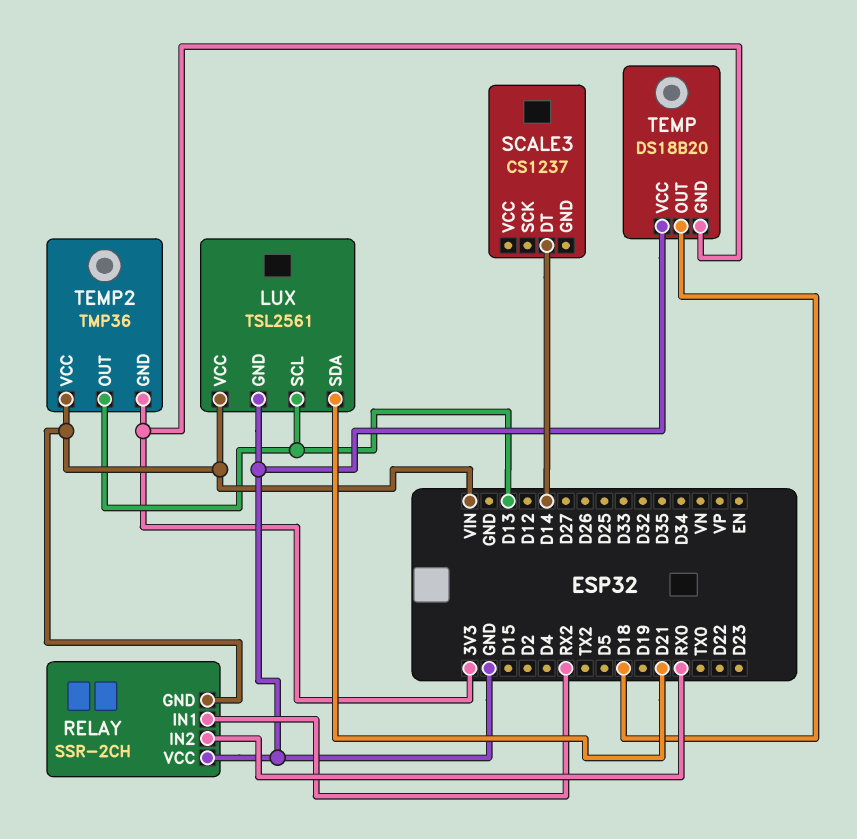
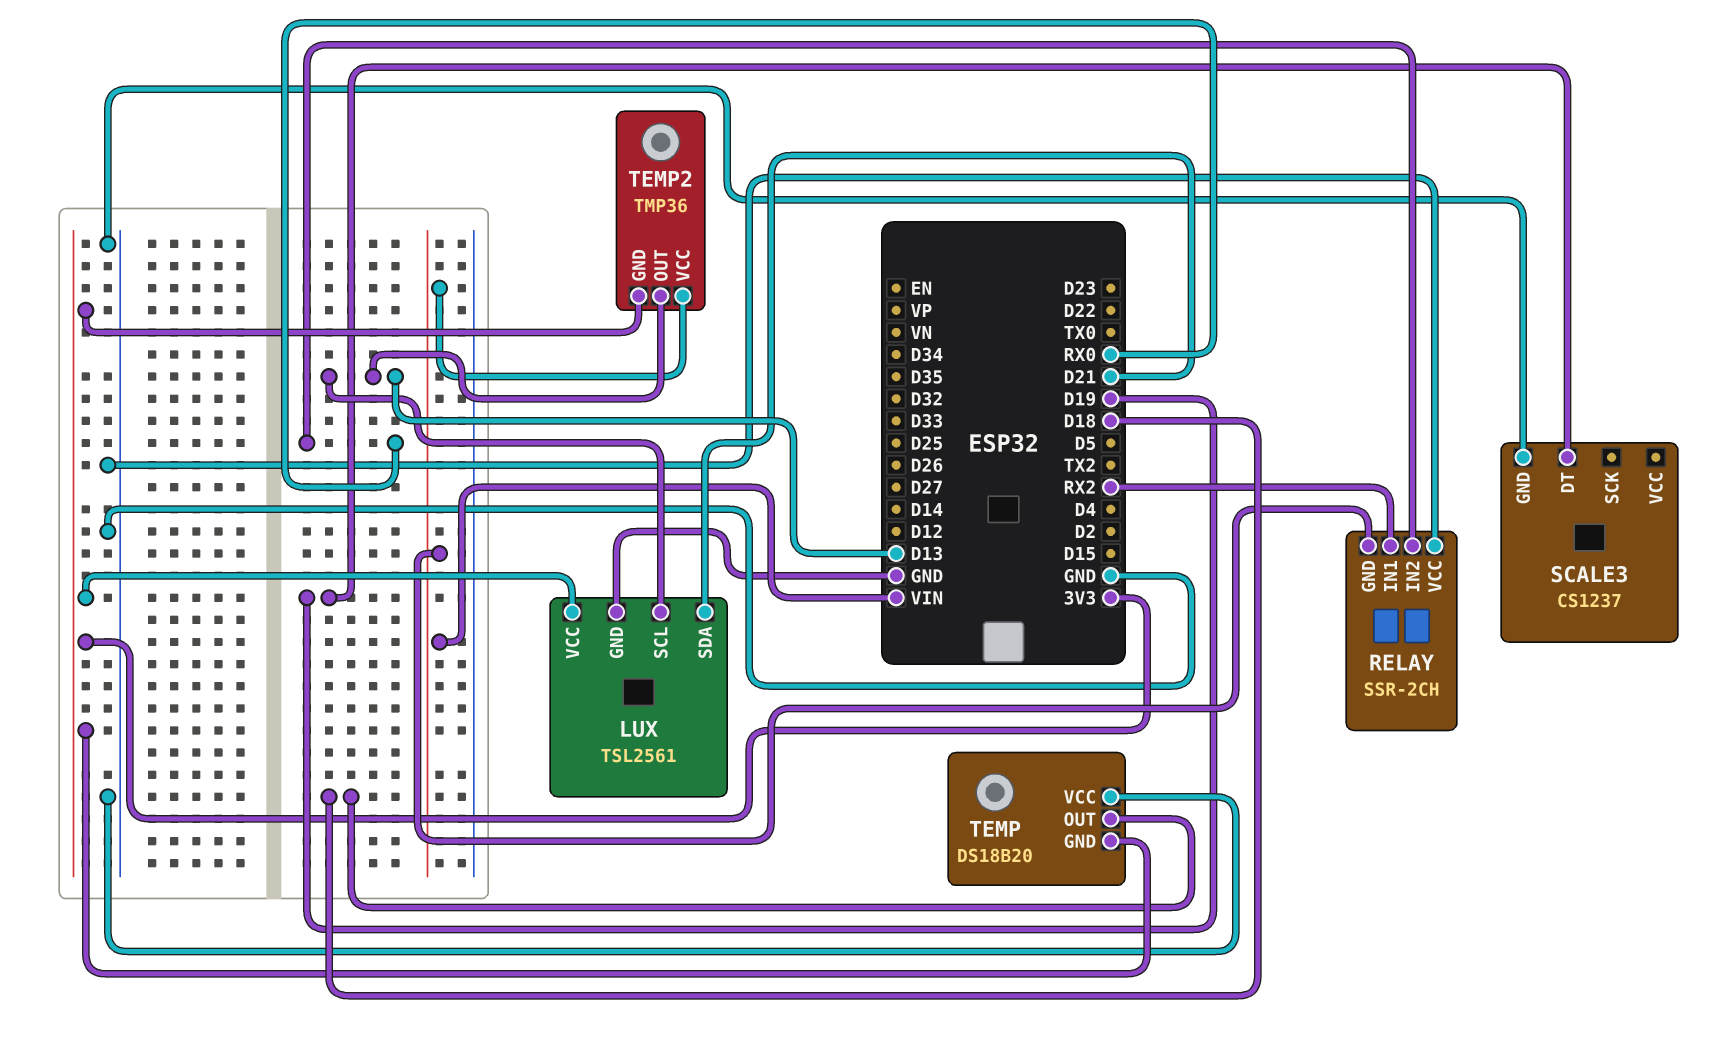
LUX pin VCC: VIN -> 3V3
SCALE3 pin DT: D14 -> D19
SCALE3 pin GND: none -> GND

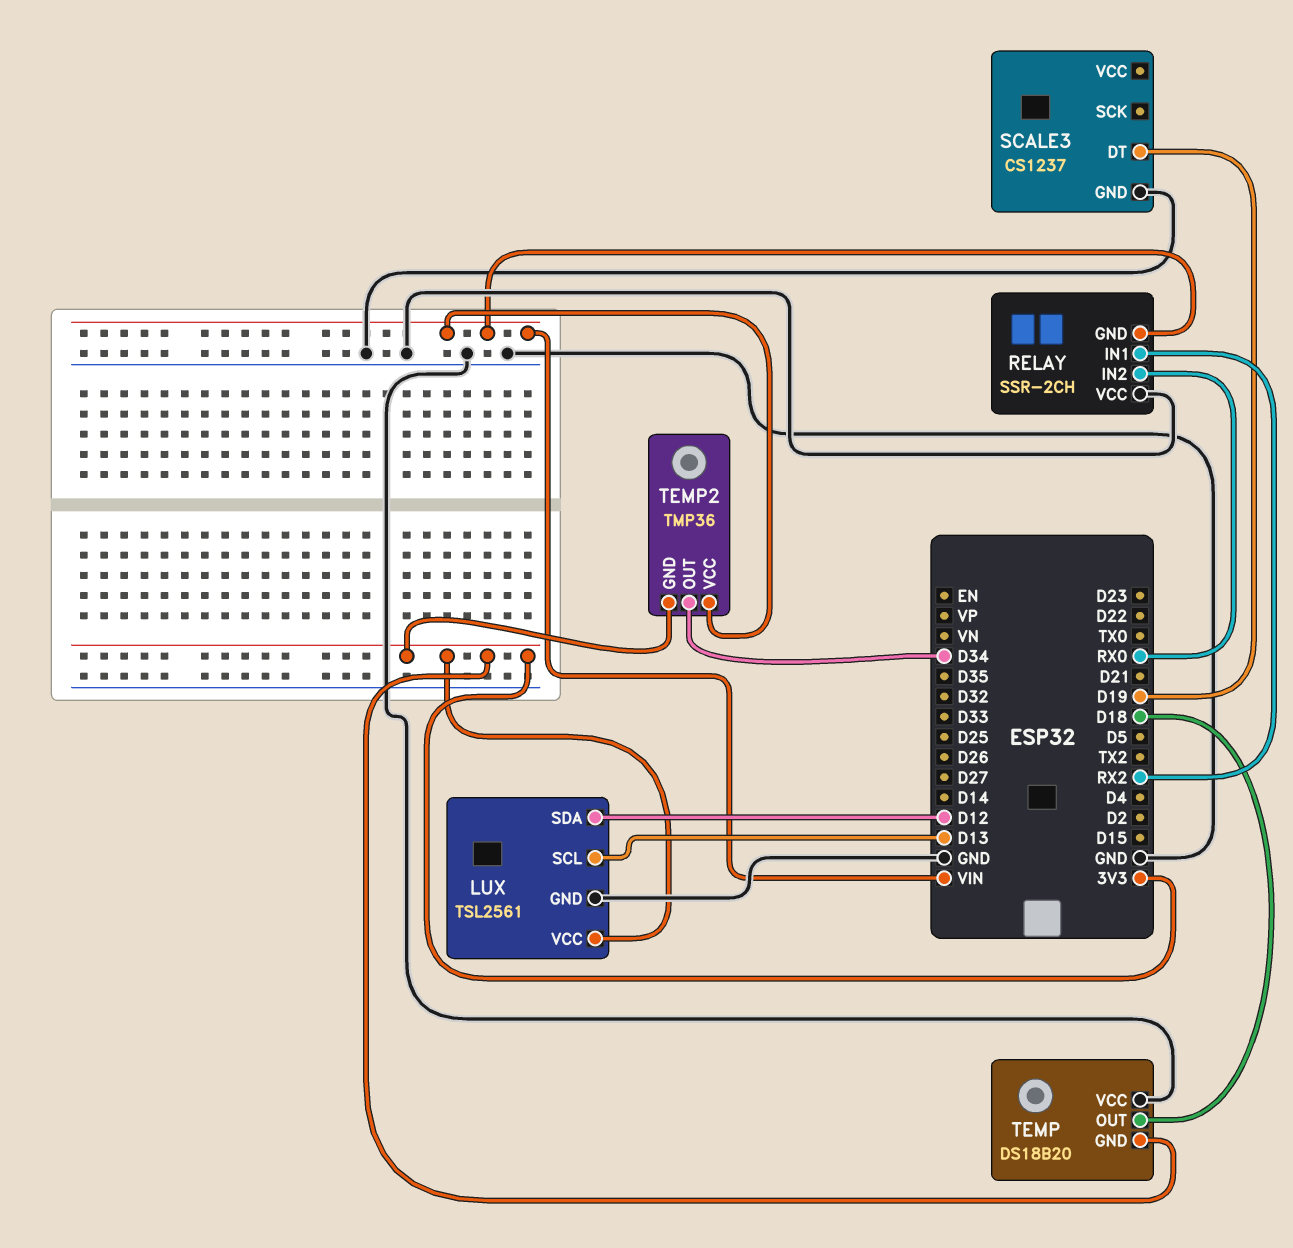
LUX pin SDA: D21 -> D12
TEMP2 pin OUT: D13 -> D34

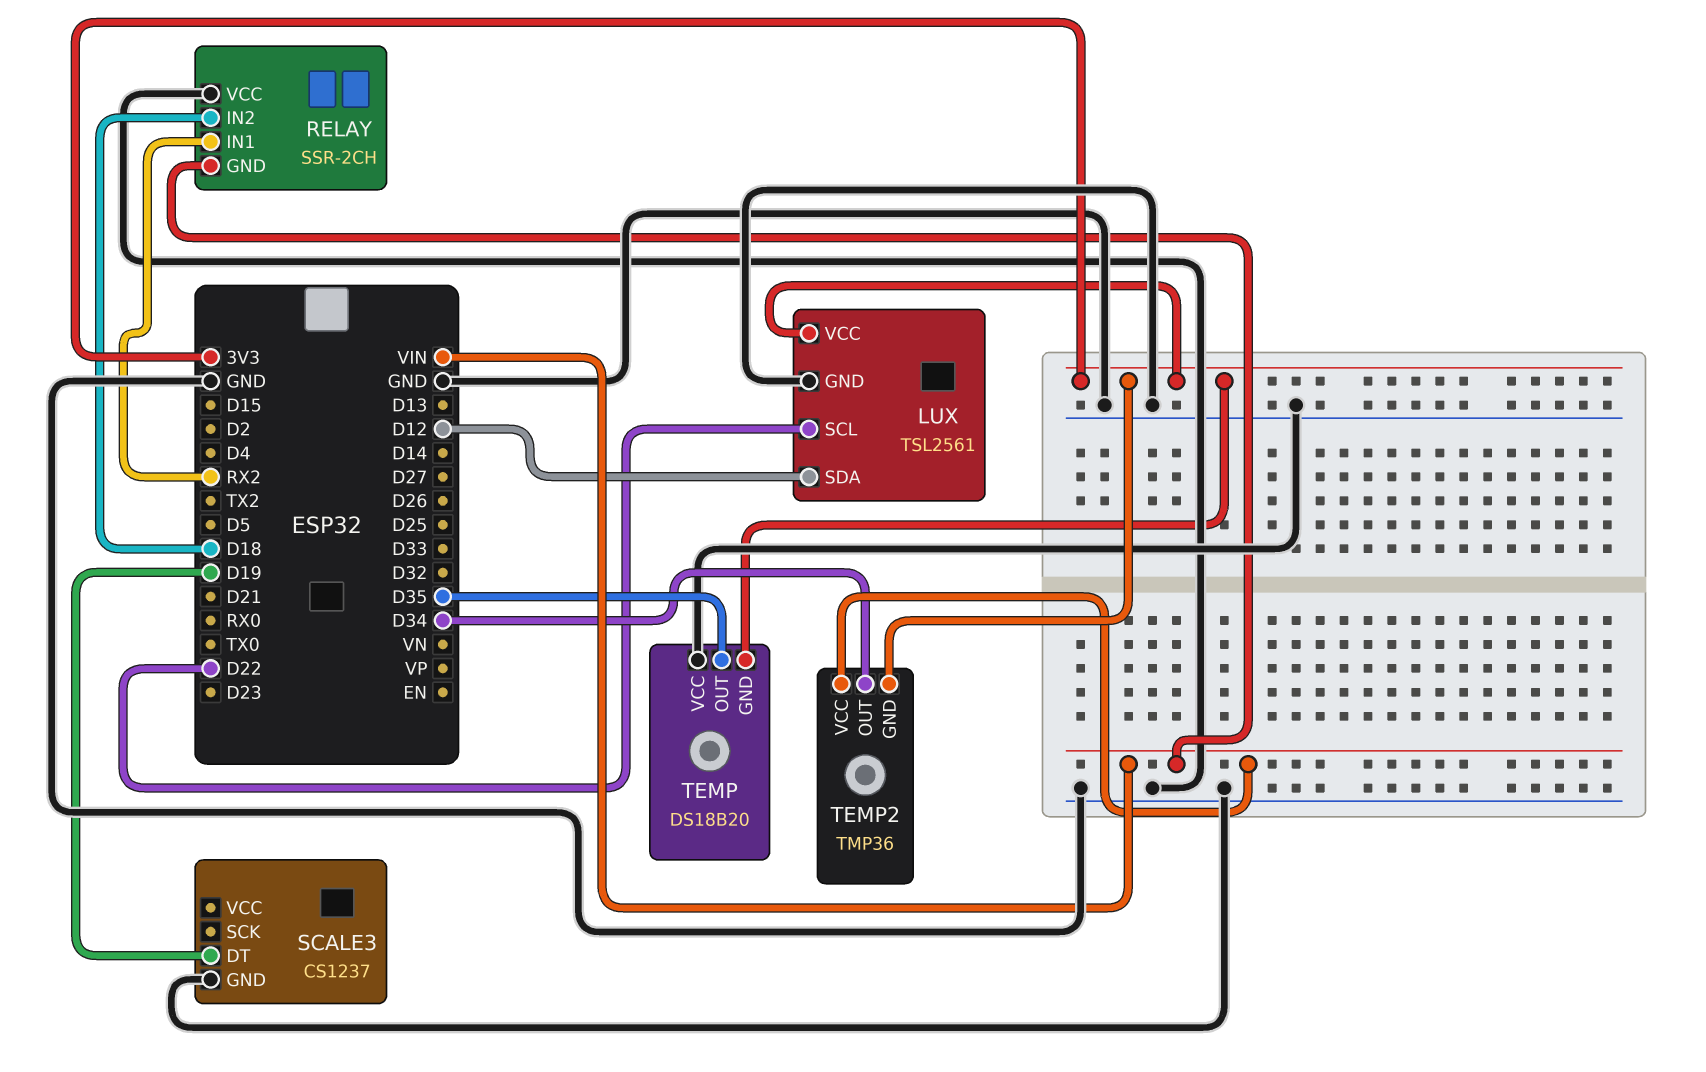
LUX pin SCL: D13 -> D22
RELAY pin IN2: RX0 -> D18
TEMP pin OUT: D18 -> D35

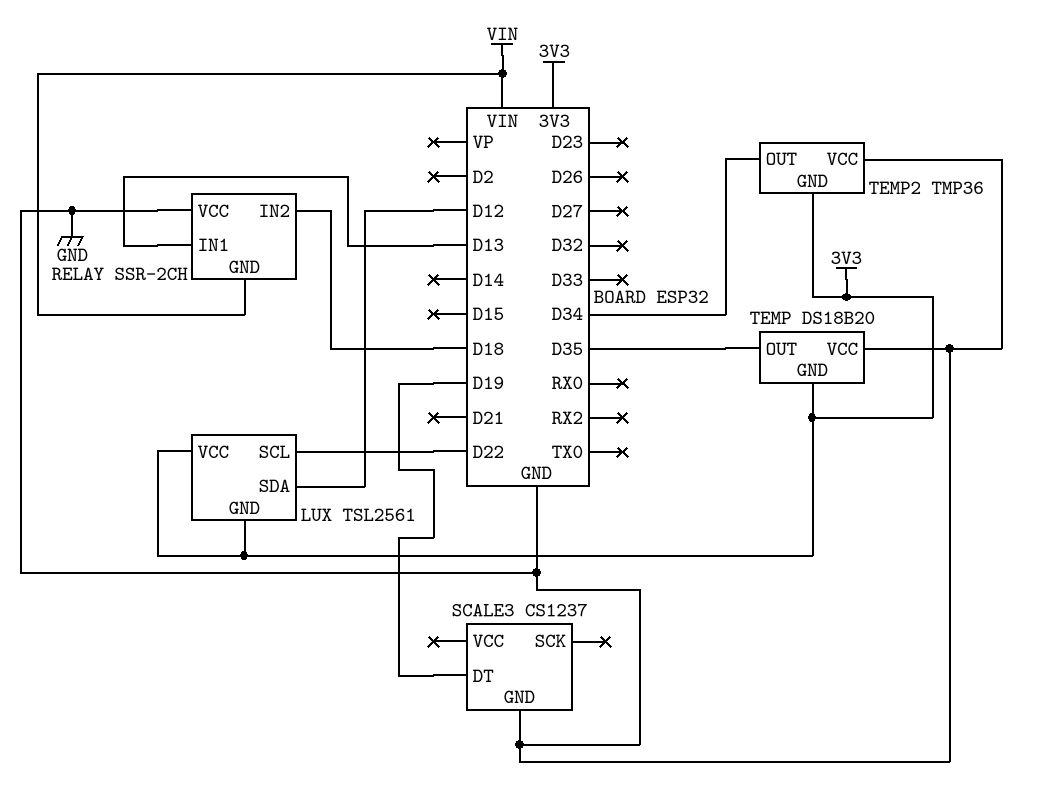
LUX pin GND: GND -> 3V3
RELAY pin IN1: RX2 -> D13
TEMP2 pin VCC: VIN -> GND

